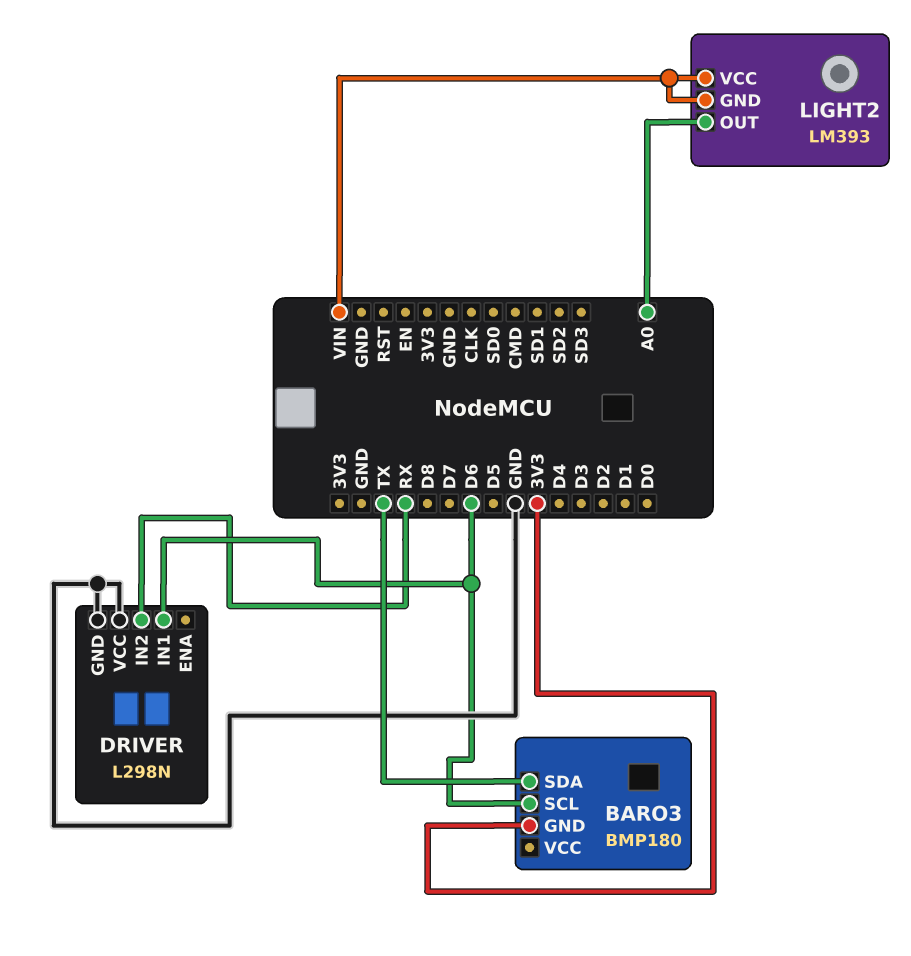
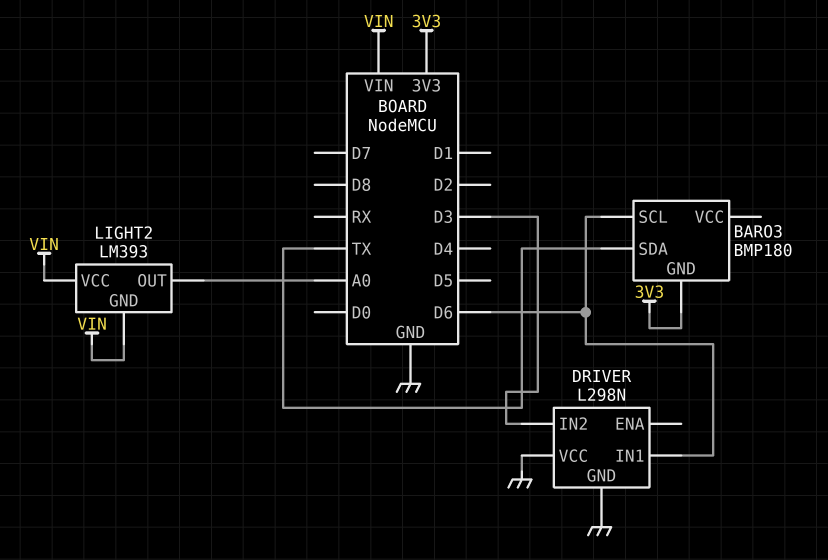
DRIVER pin IN2: RX -> D3

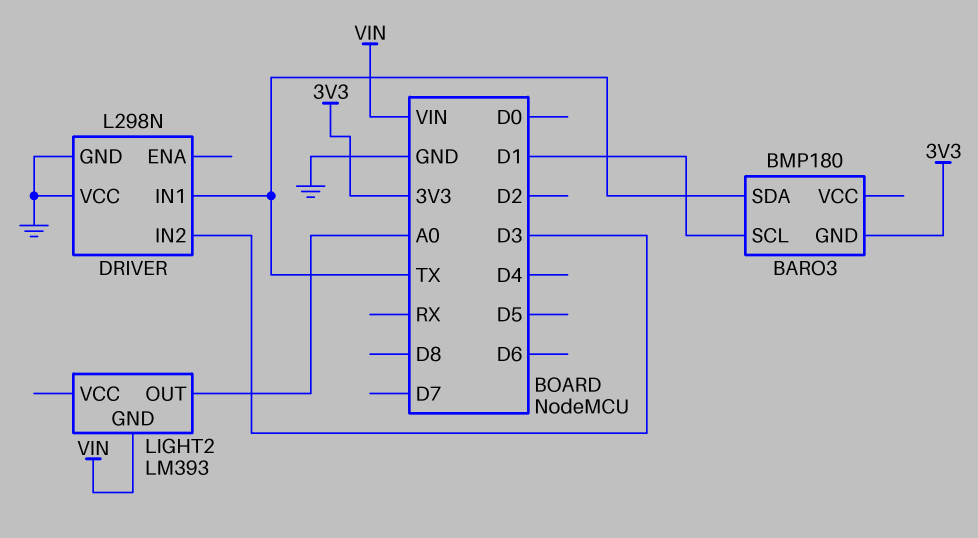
BARO3 pin SCL: D6 -> D1
DRIVER pin IN1: D6 -> TX
LIGHT2 pin VCC: VIN -> none

